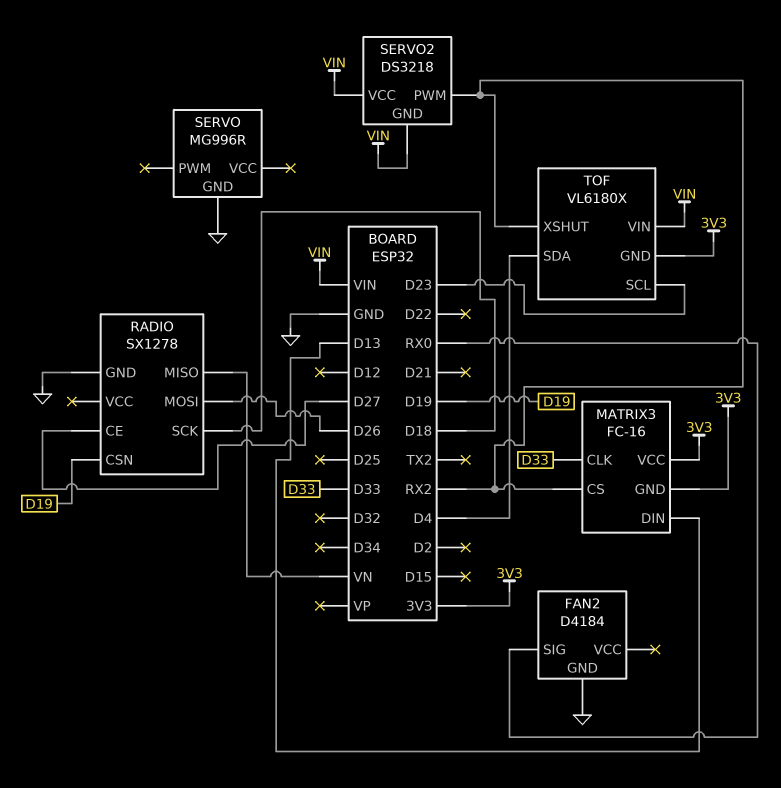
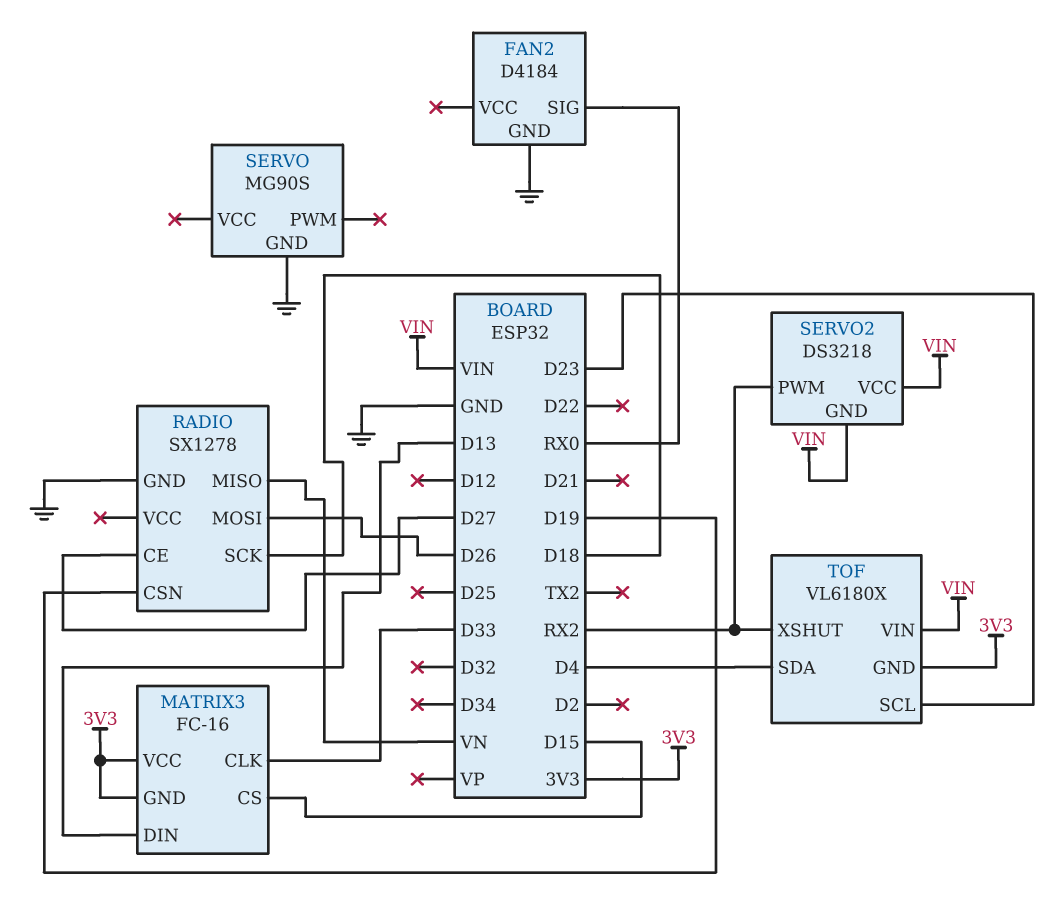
MATRIX3 pin CS: RX2 -> D15
SERVO: MG996R -> MG90S

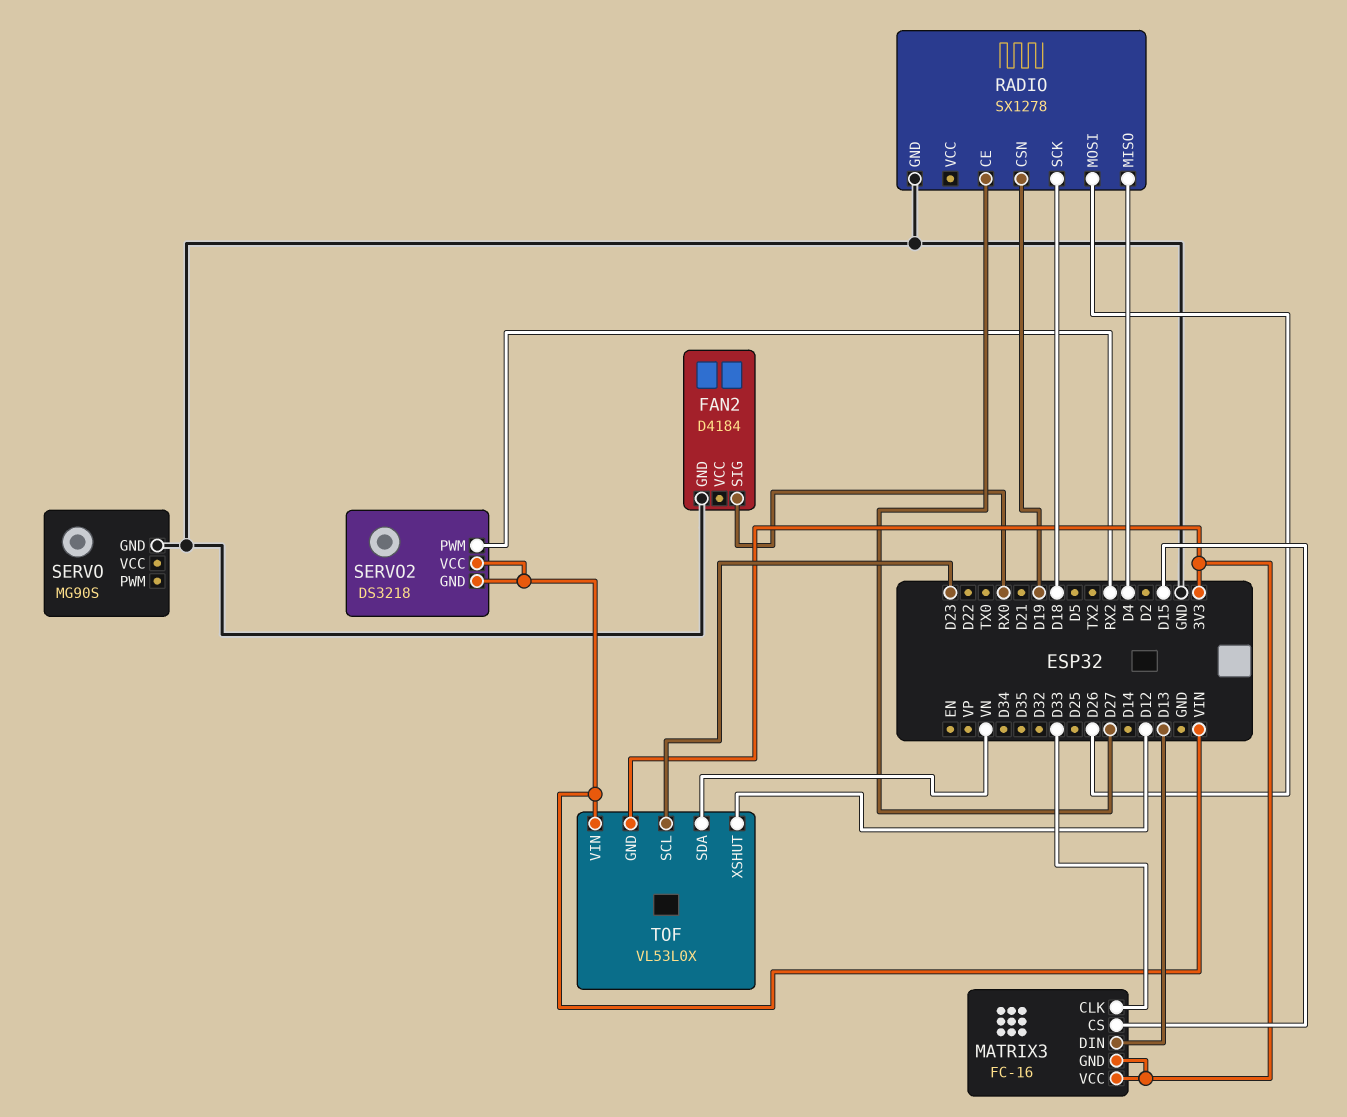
RADIO pin MISO: VN -> D4
TOF: VL6180X -> VL53L0X
TOF pin SDA: D4 -> VN
TOF pin XSHUT: RX2 -> D12

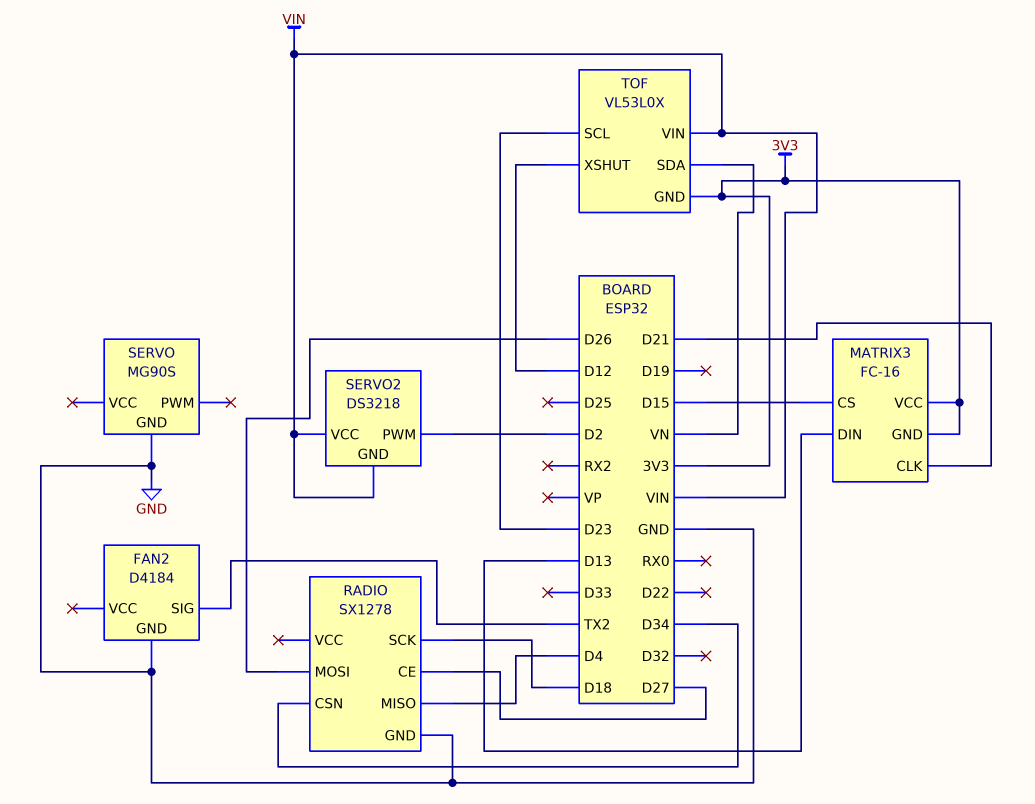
FAN2 pin SIG: RX0 -> TX2
MATRIX3 pin CLK: D33 -> D21
RADIO pin CSN: D19 -> D34
SERVO2 pin PWM: RX2 -> D2

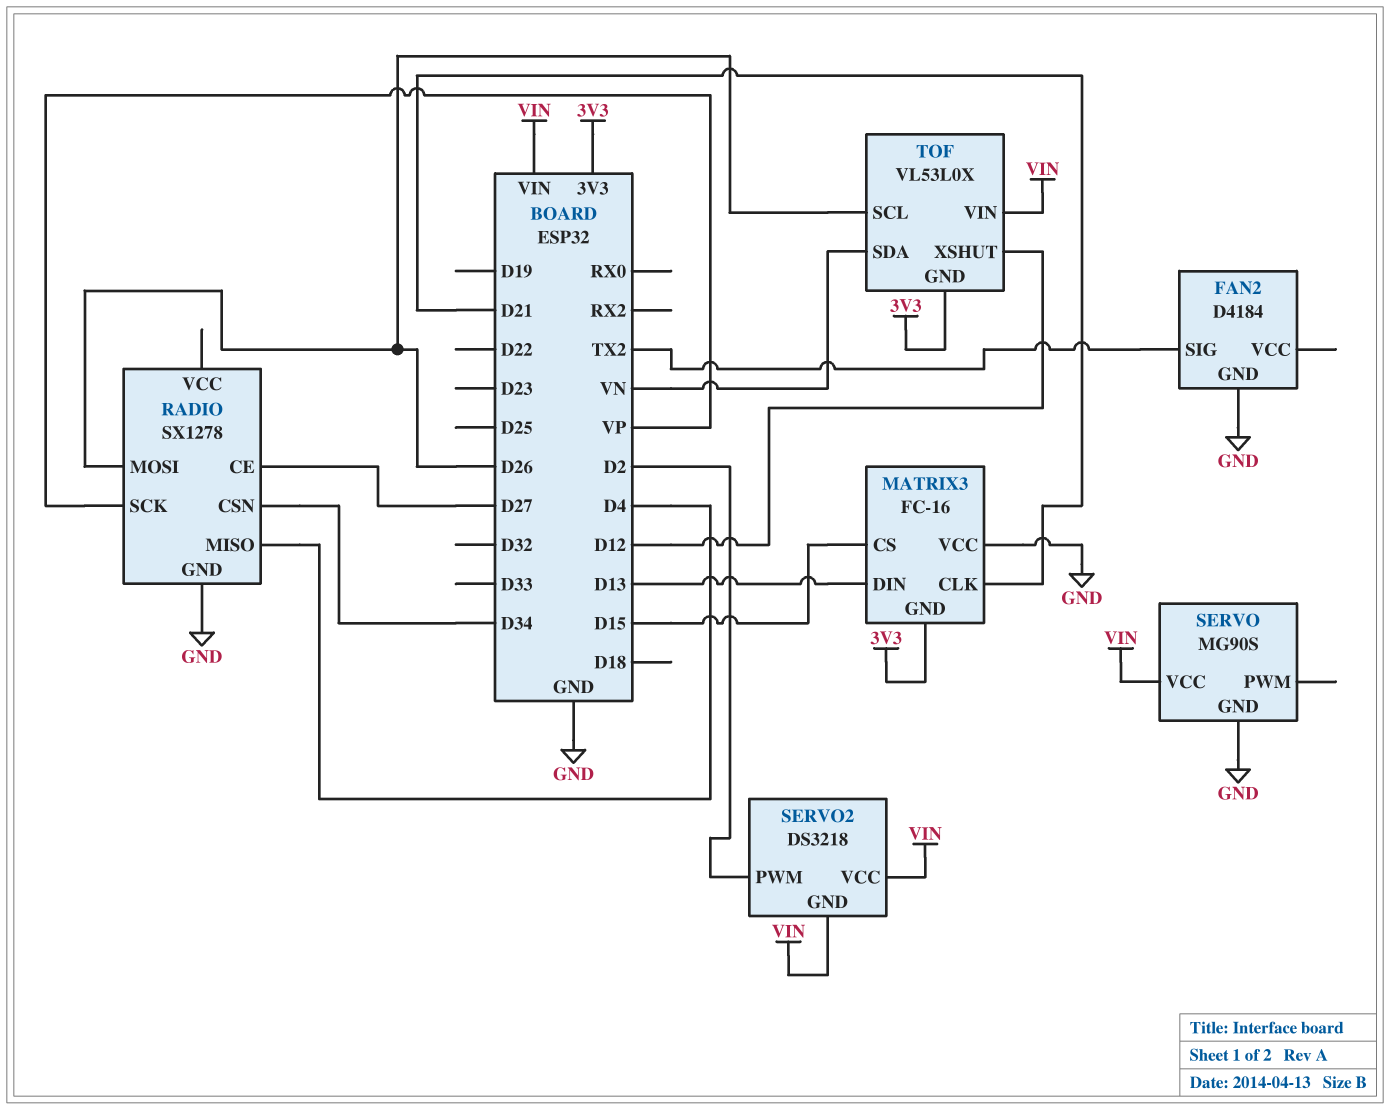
MATRIX3 pin VCC: 3V3 -> GND
RADIO pin SCK: D18 -> VP
SERVO pin VCC: none -> VIN
TOF pin SCL: D23 -> D26

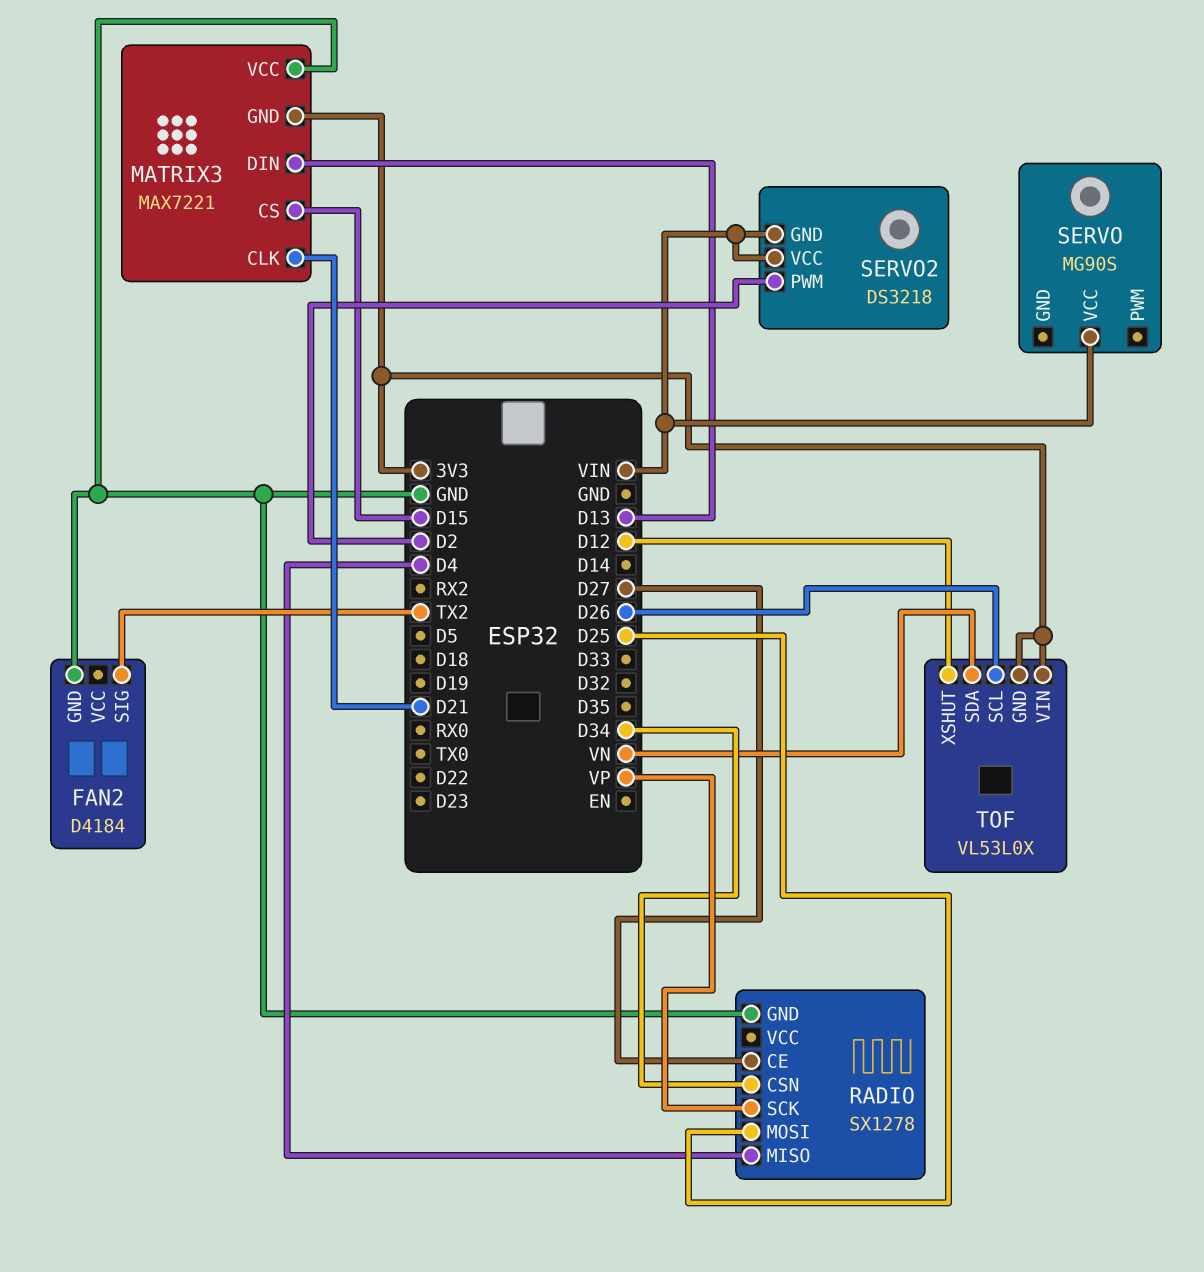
MATRIX3: FC-16 -> MAX7221
RADIO pin MOSI: D26 -> D25
SERVO pin GND: GND -> none
TOF pin VIN: VIN -> 3V3

